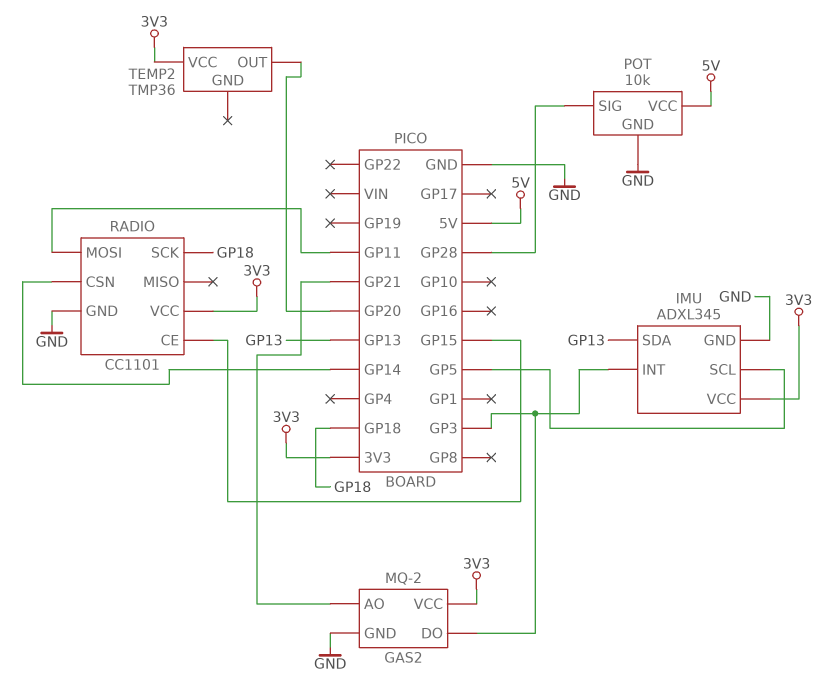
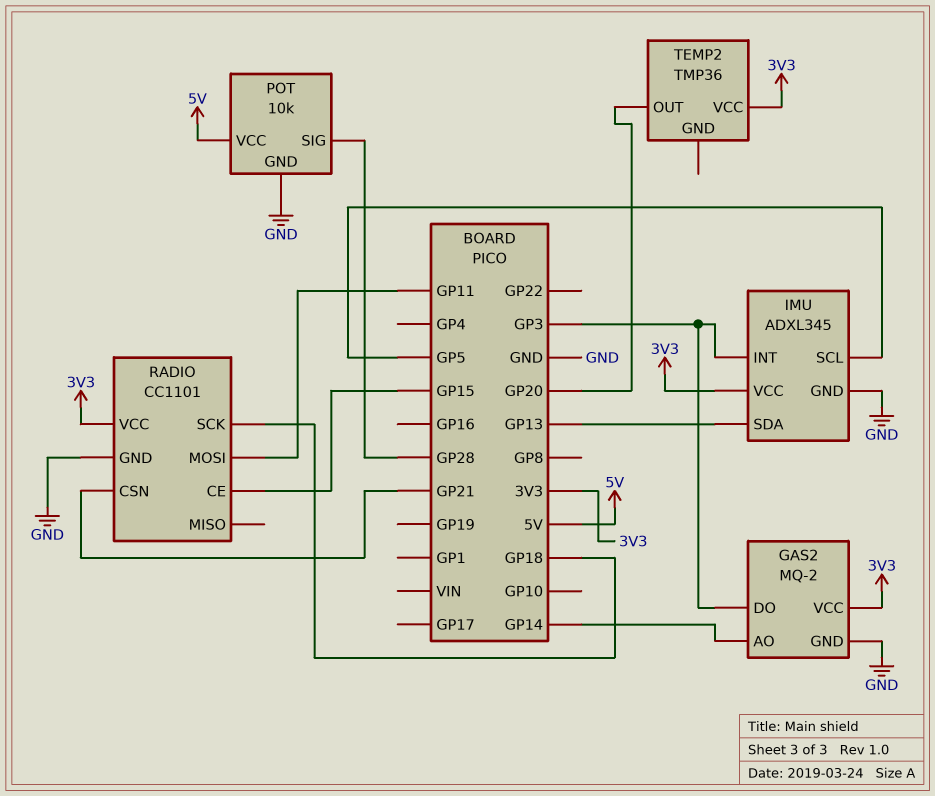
GAS2 pin AO: GP21 -> GP14
RADIO pin CSN: GP14 -> GP21

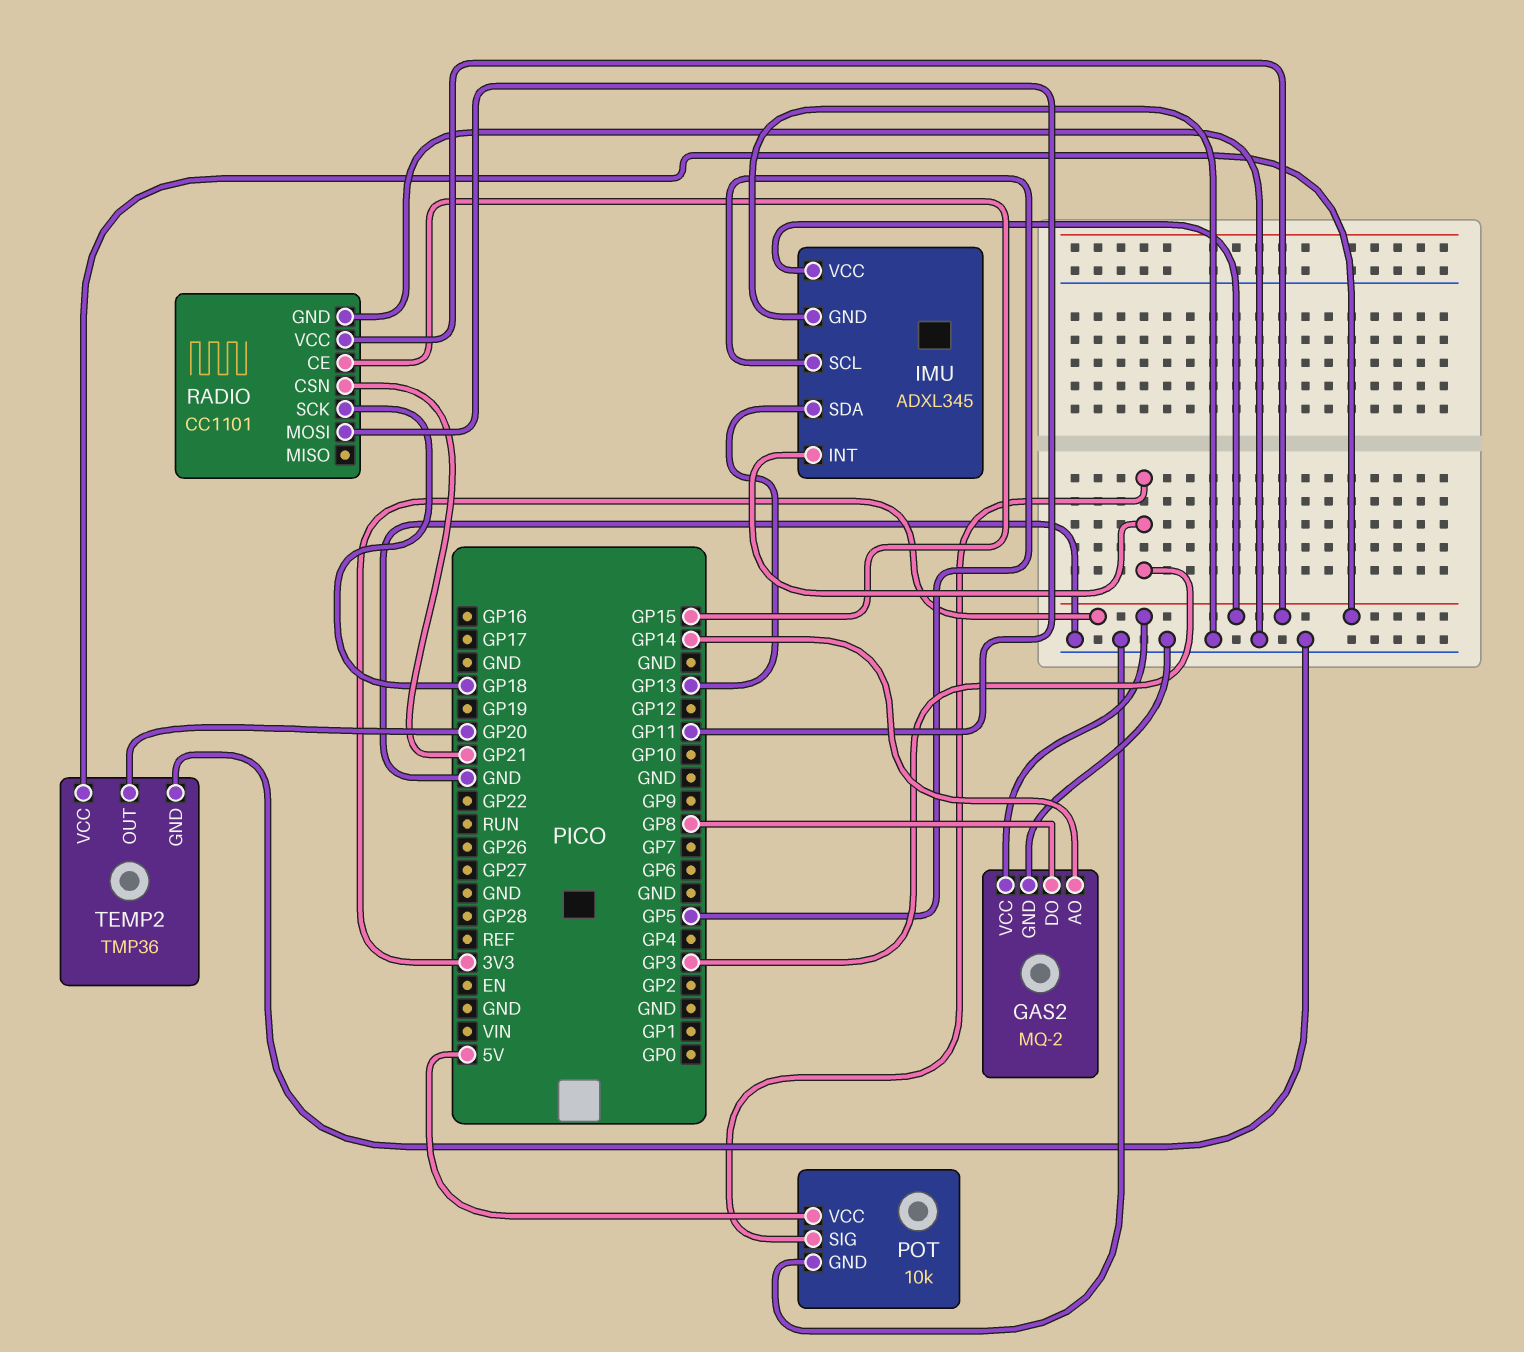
GAS2 pin DO: GP3 -> GP8
POT pin SIG: GP28 -> GP3
TEMP2 pin GND: none -> GND

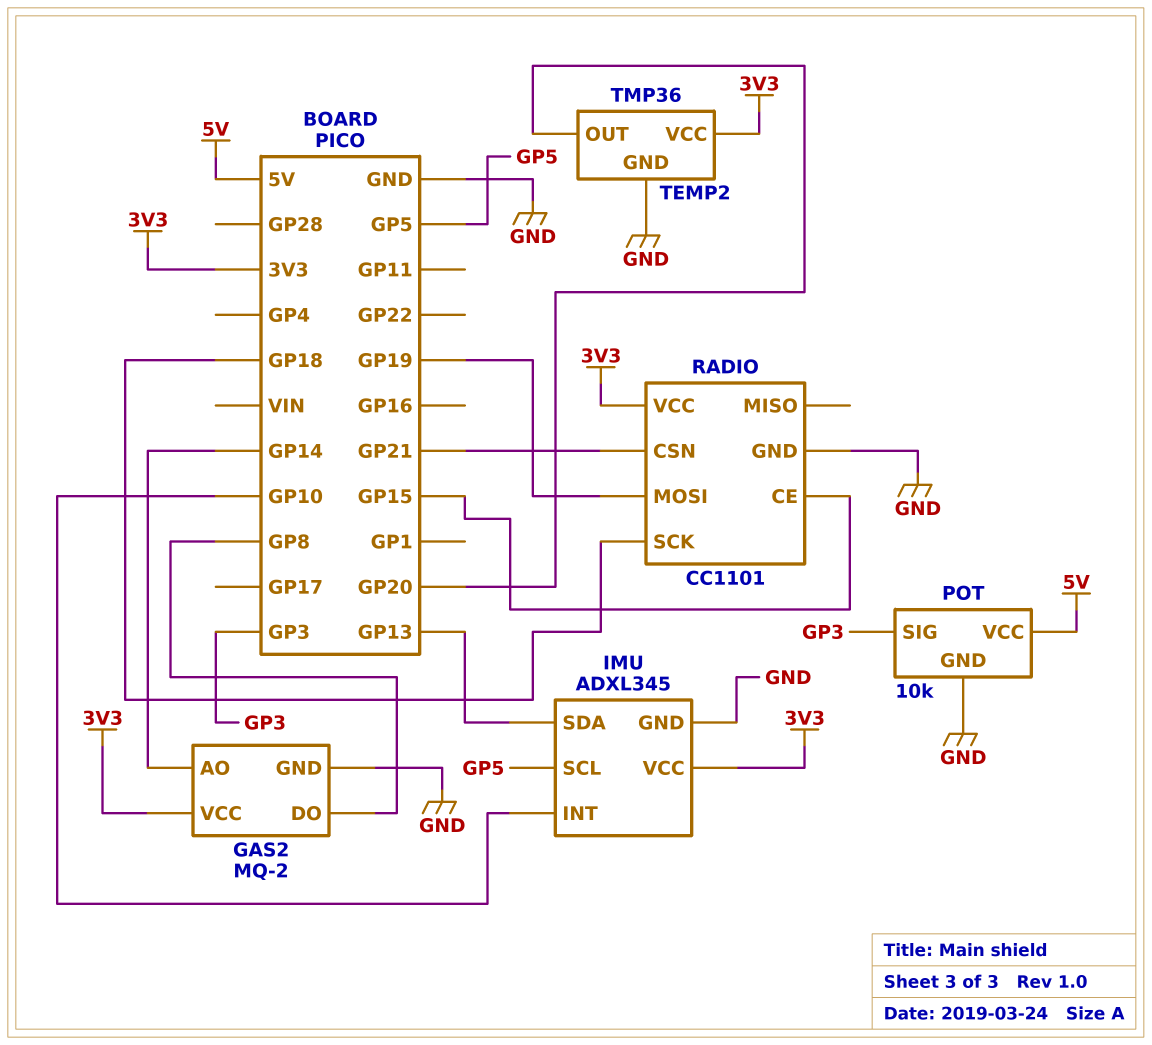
IMU pin INT: GP3 -> GP10
RADIO pin MOSI: GP11 -> GP19

